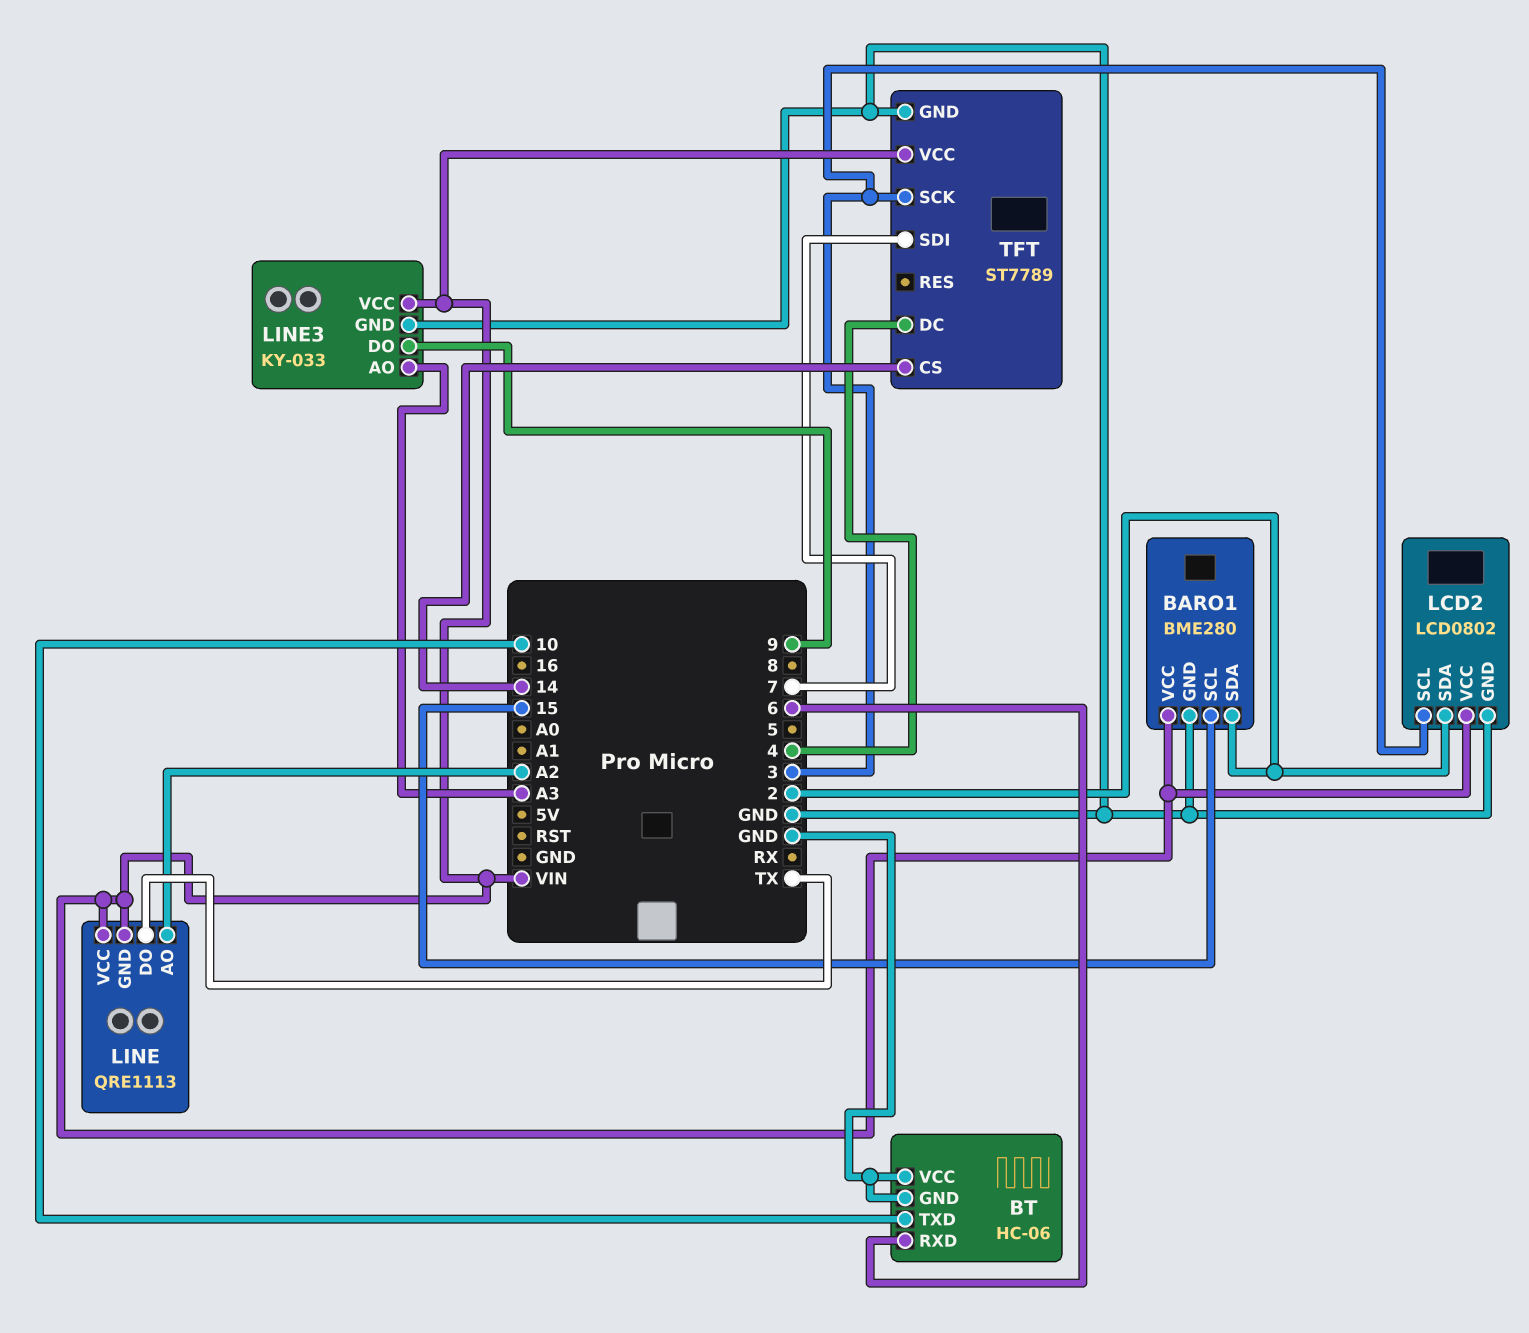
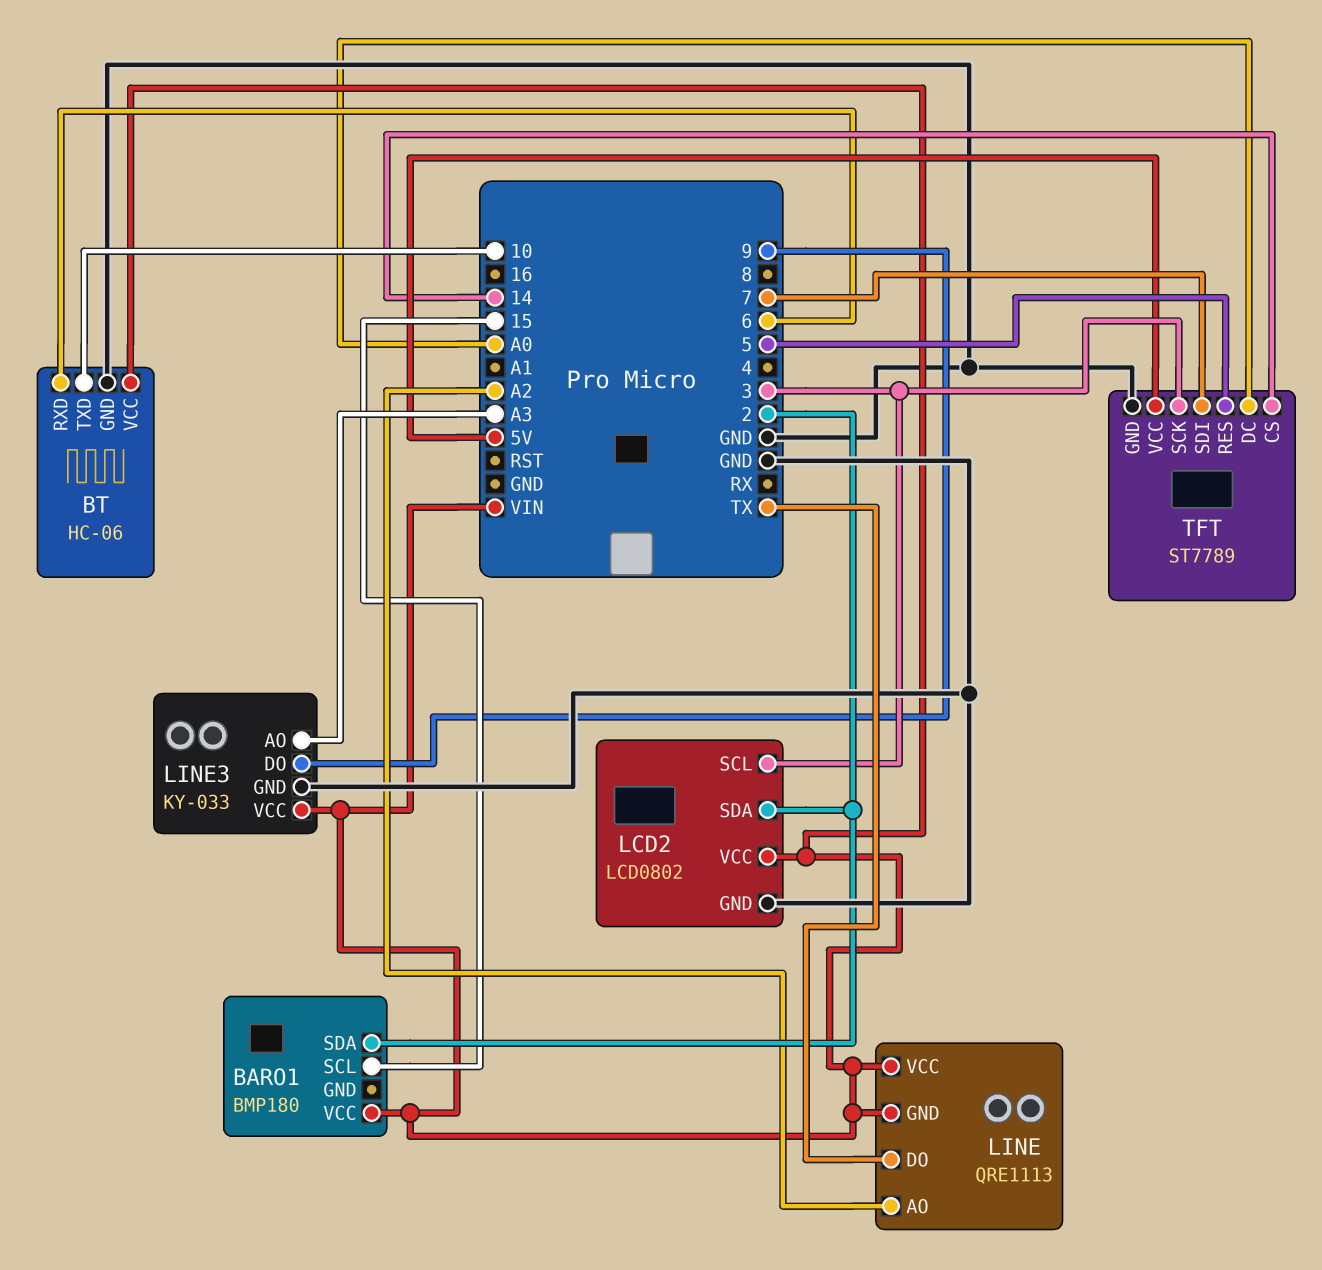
BARO1: BME280 -> BMP180
BARO1 pin GND: GND -> none
BT pin VCC: GND -> VIN
TFT pin DC: 4 -> A0
TFT pin RES: none -> 5
TFT pin VCC: VIN -> 5V

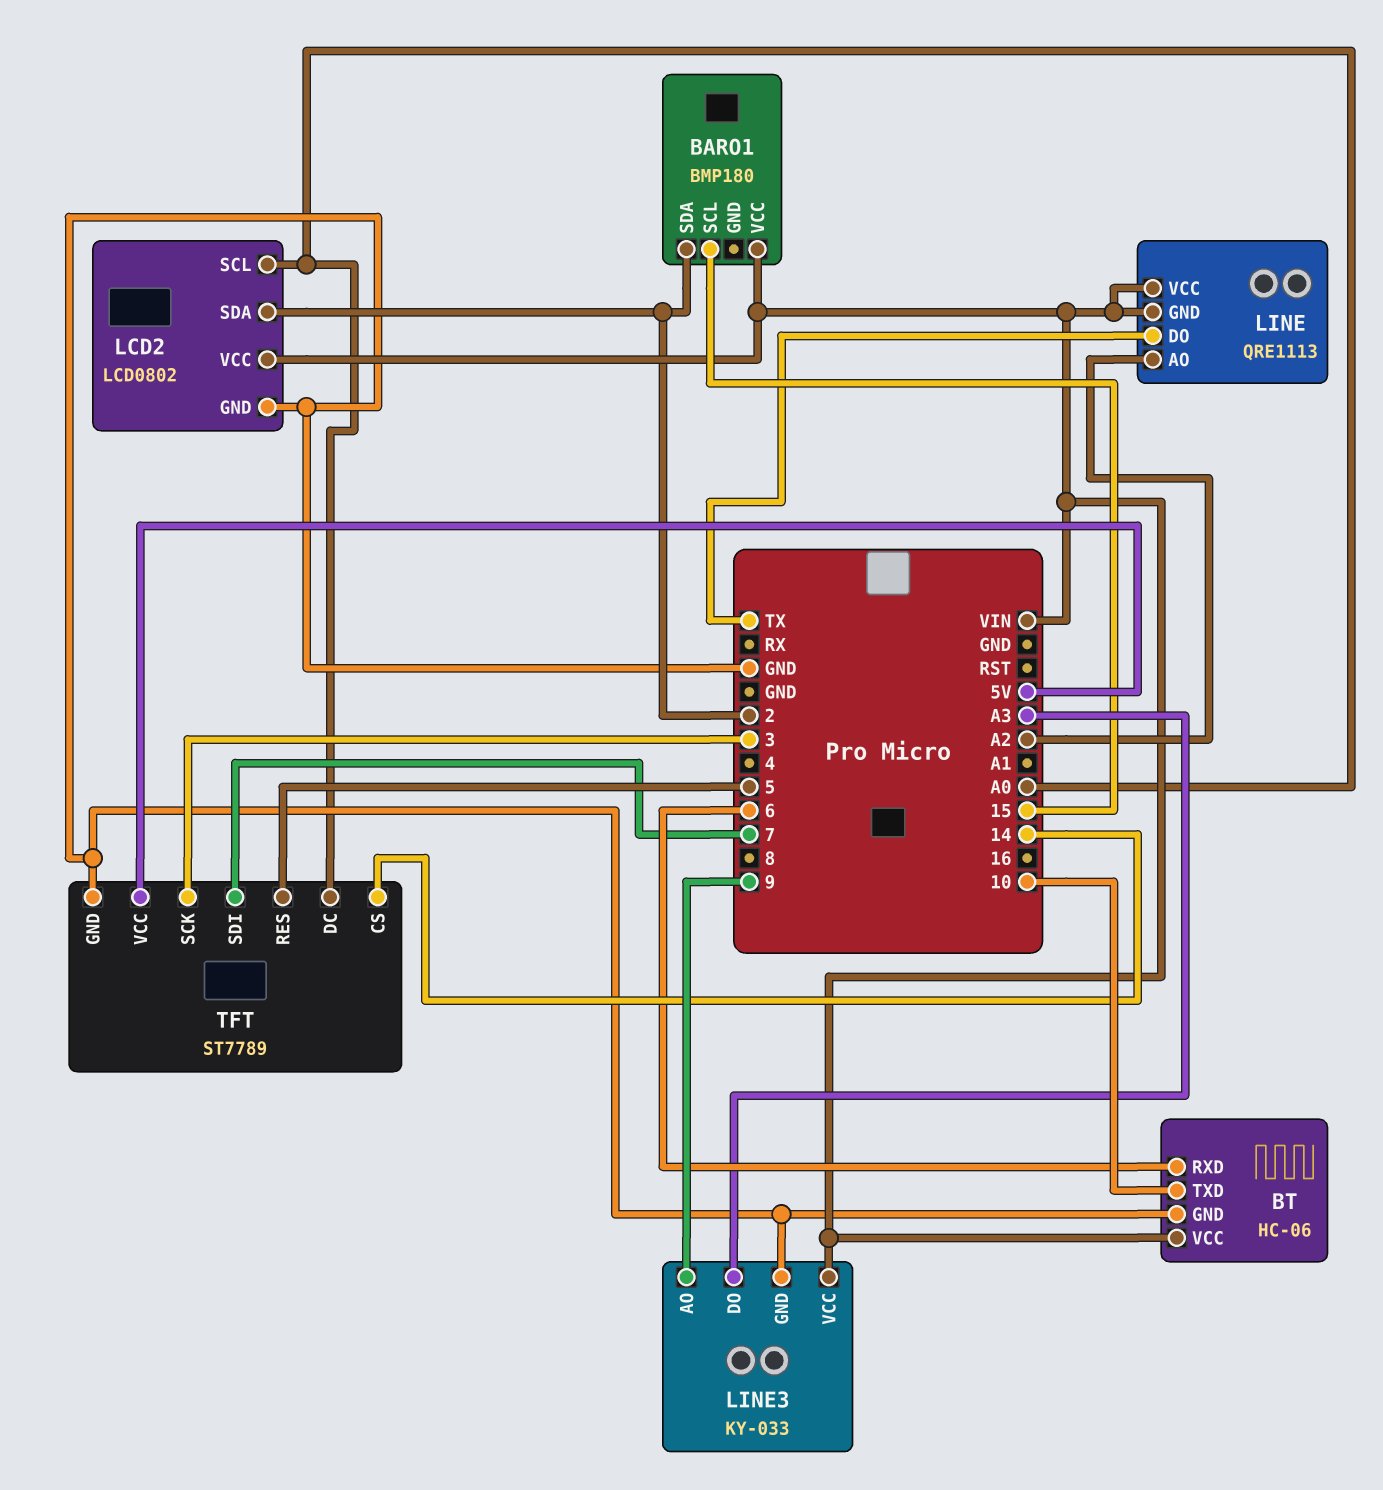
LCD2 pin SCL: 3 -> A0
LINE3 pin AO: A3 -> 9
LINE3 pin DO: 9 -> A3

